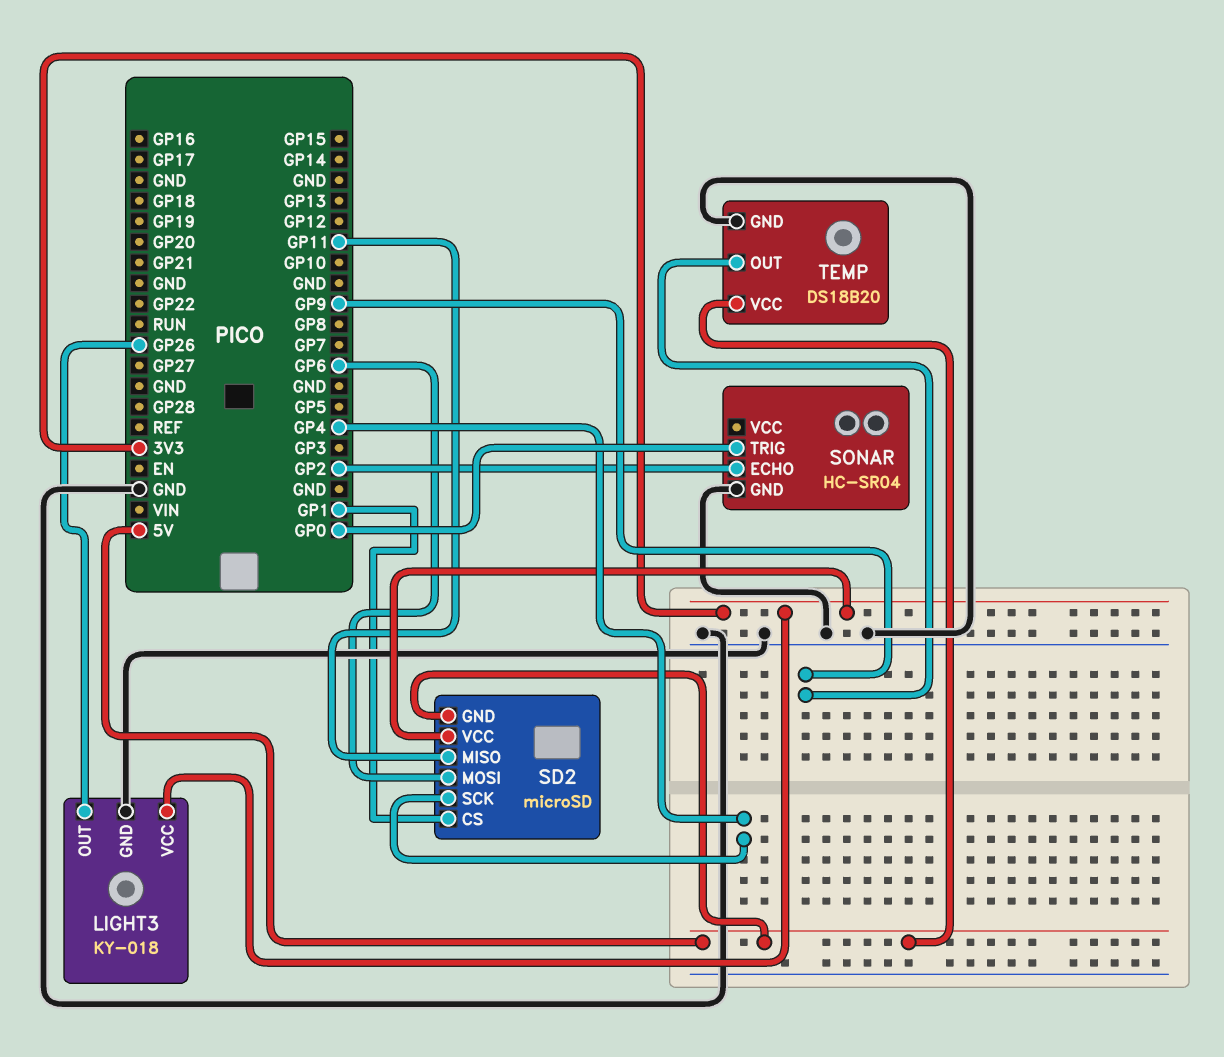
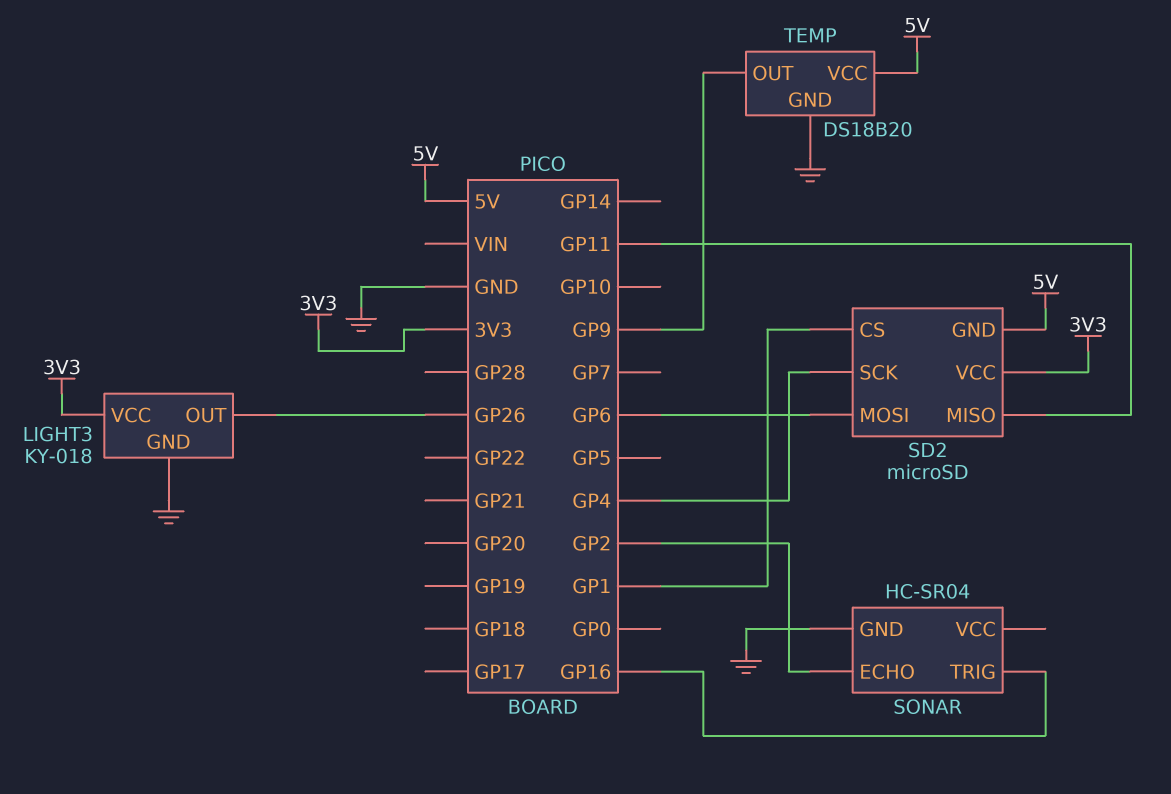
SONAR pin TRIG: GP0 -> GP16

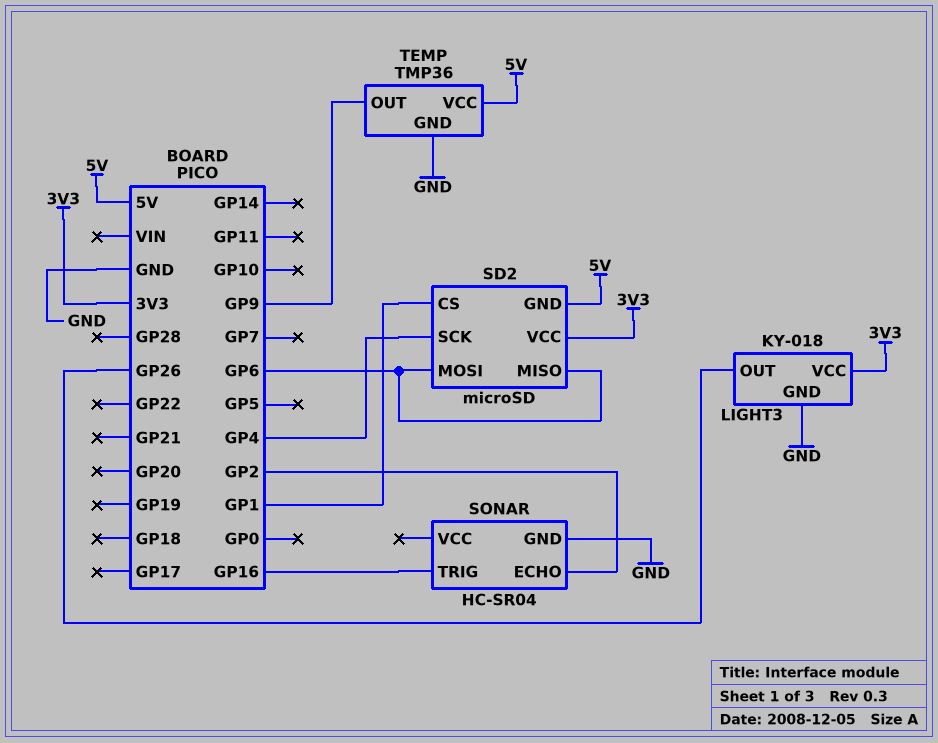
SD2 pin MISO: GP11 -> GP6
TEMP: DS18B20 -> TMP36

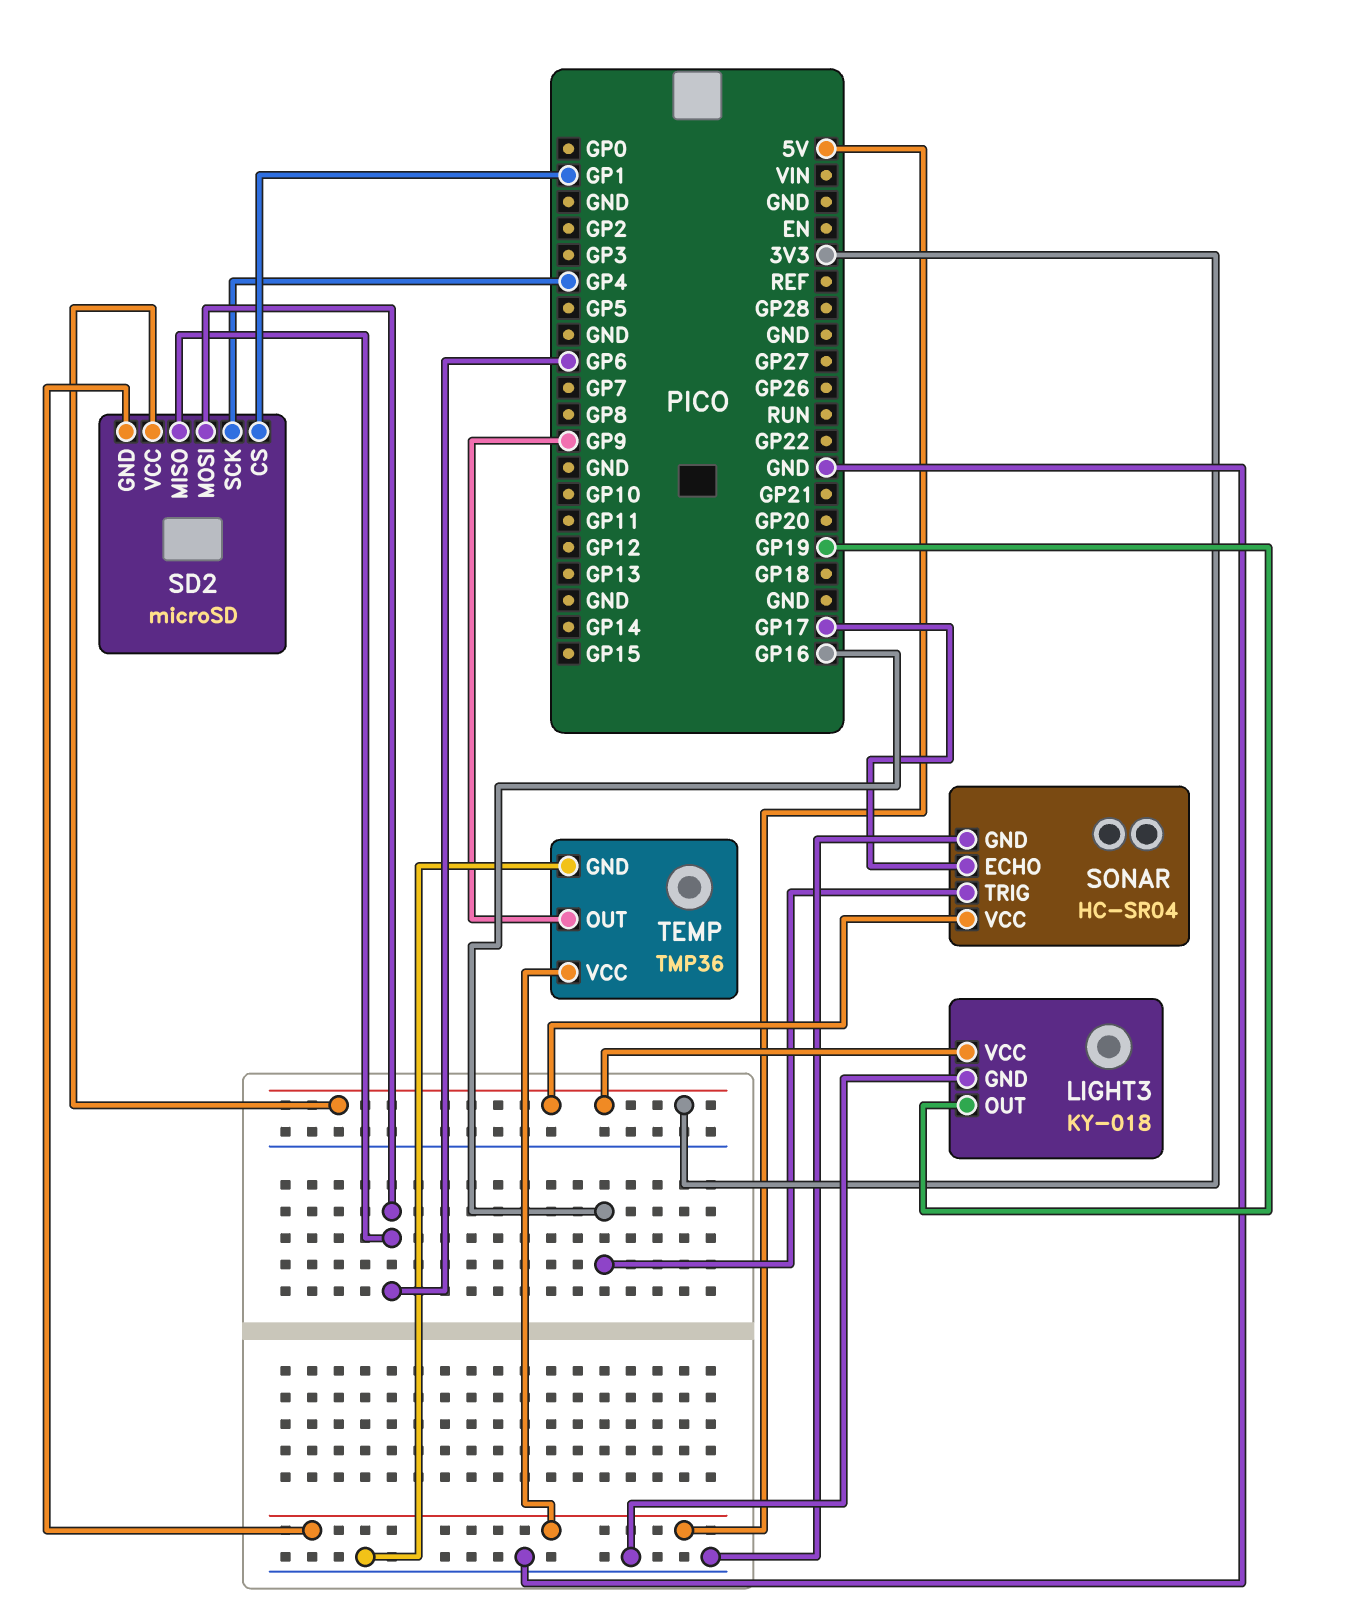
LIGHT3 pin OUT: GP26 -> GP19
SONAR pin ECHO: GP2 -> GP17
SONAR pin VCC: none -> 3V3

